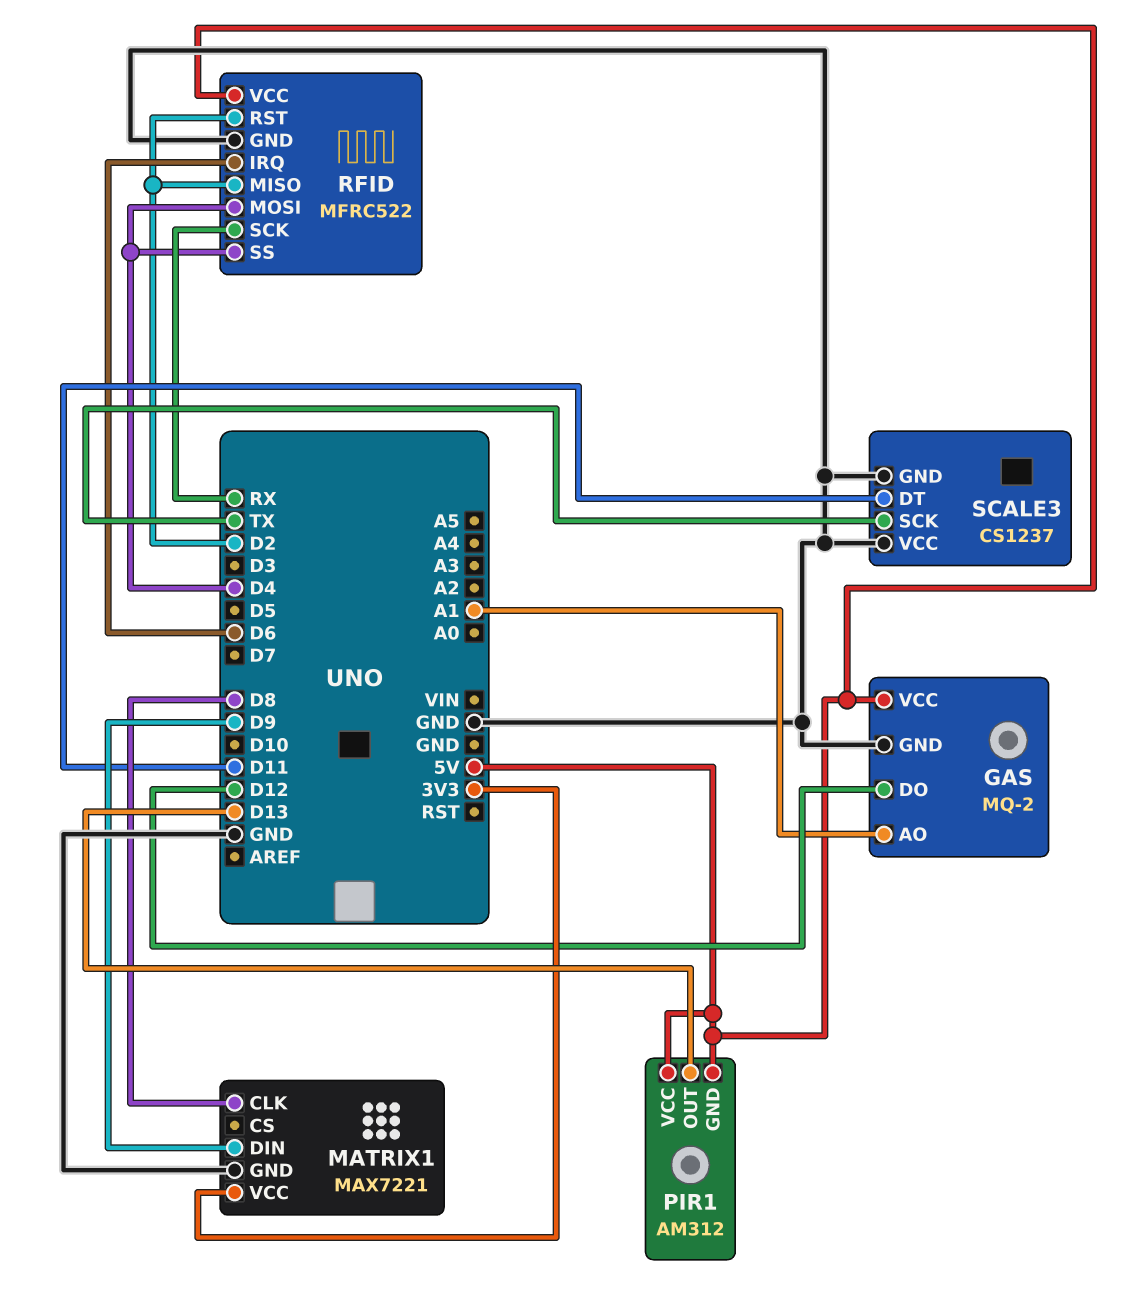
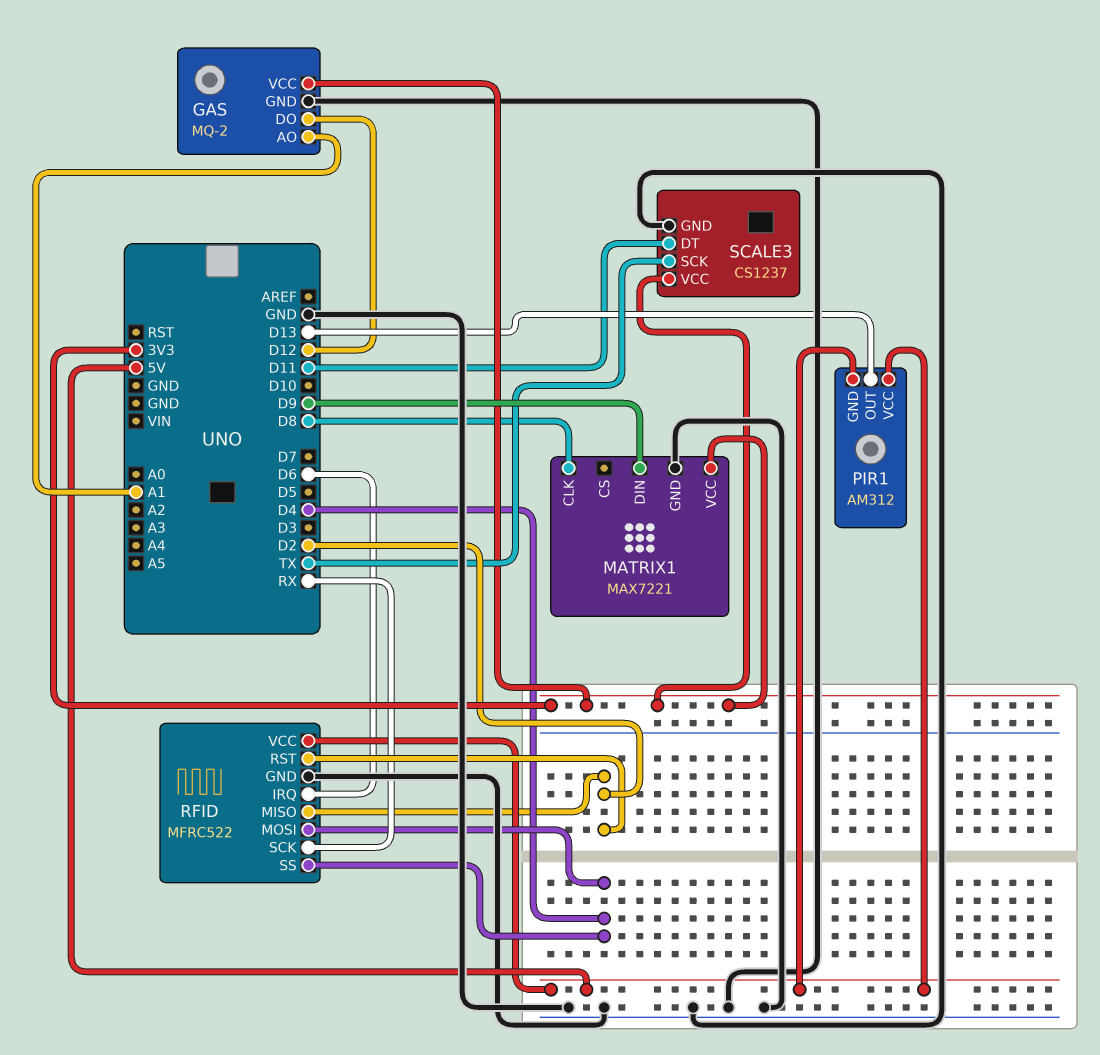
GAS pin VCC: 5V -> 3V3
SCALE3 pin VCC: GND -> 3V3

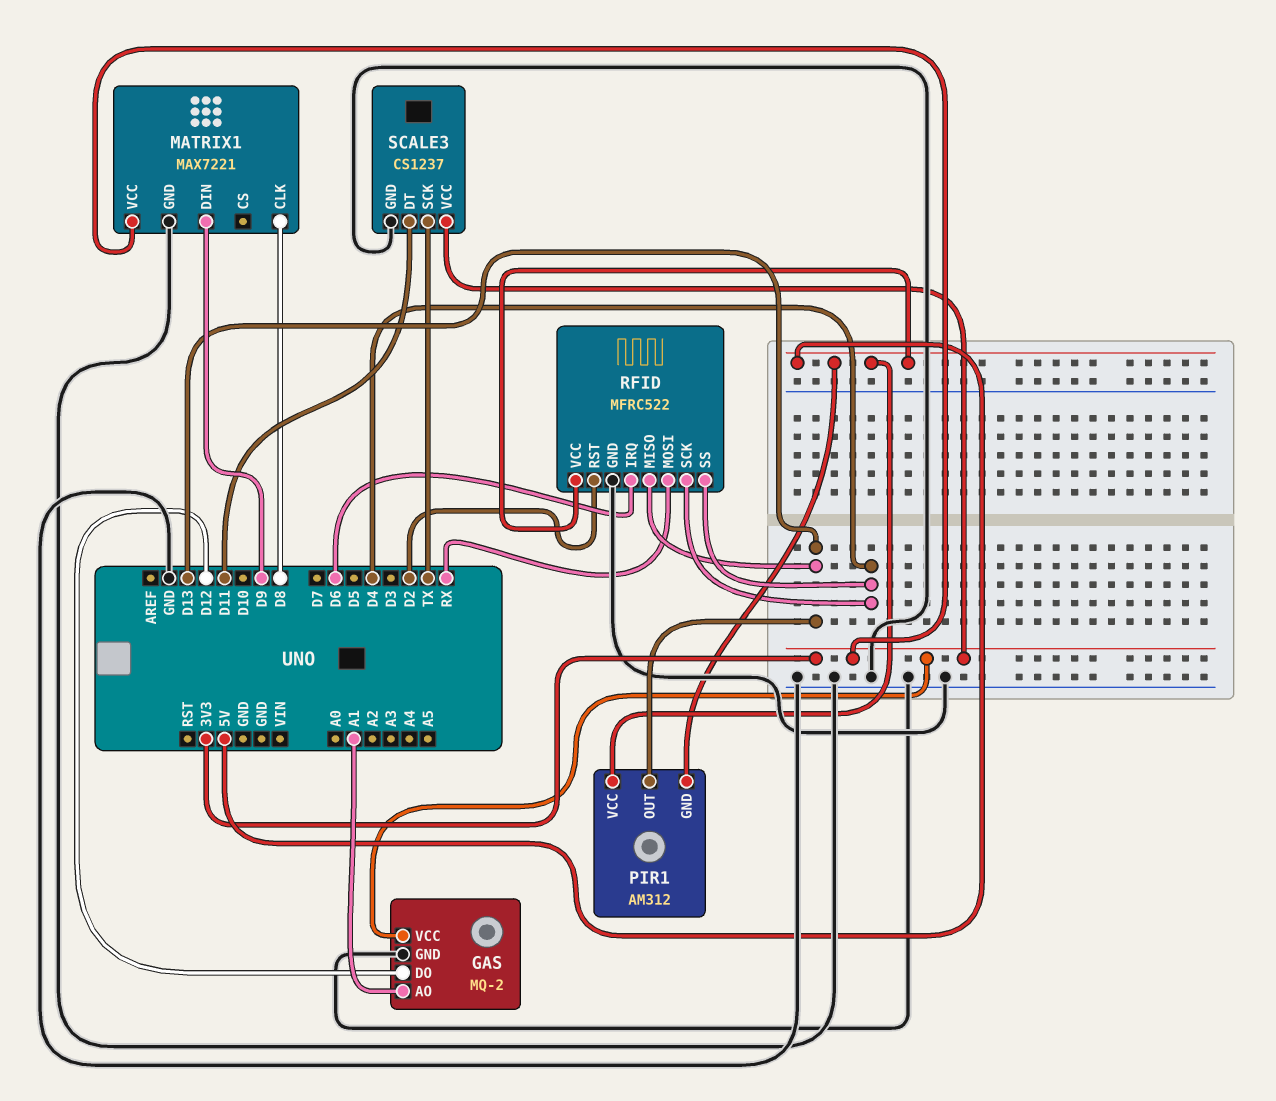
RFID pin MISO: D2 -> D13
RFID pin MOSI: D4 -> RX
RFID pin SCK: RX -> D4

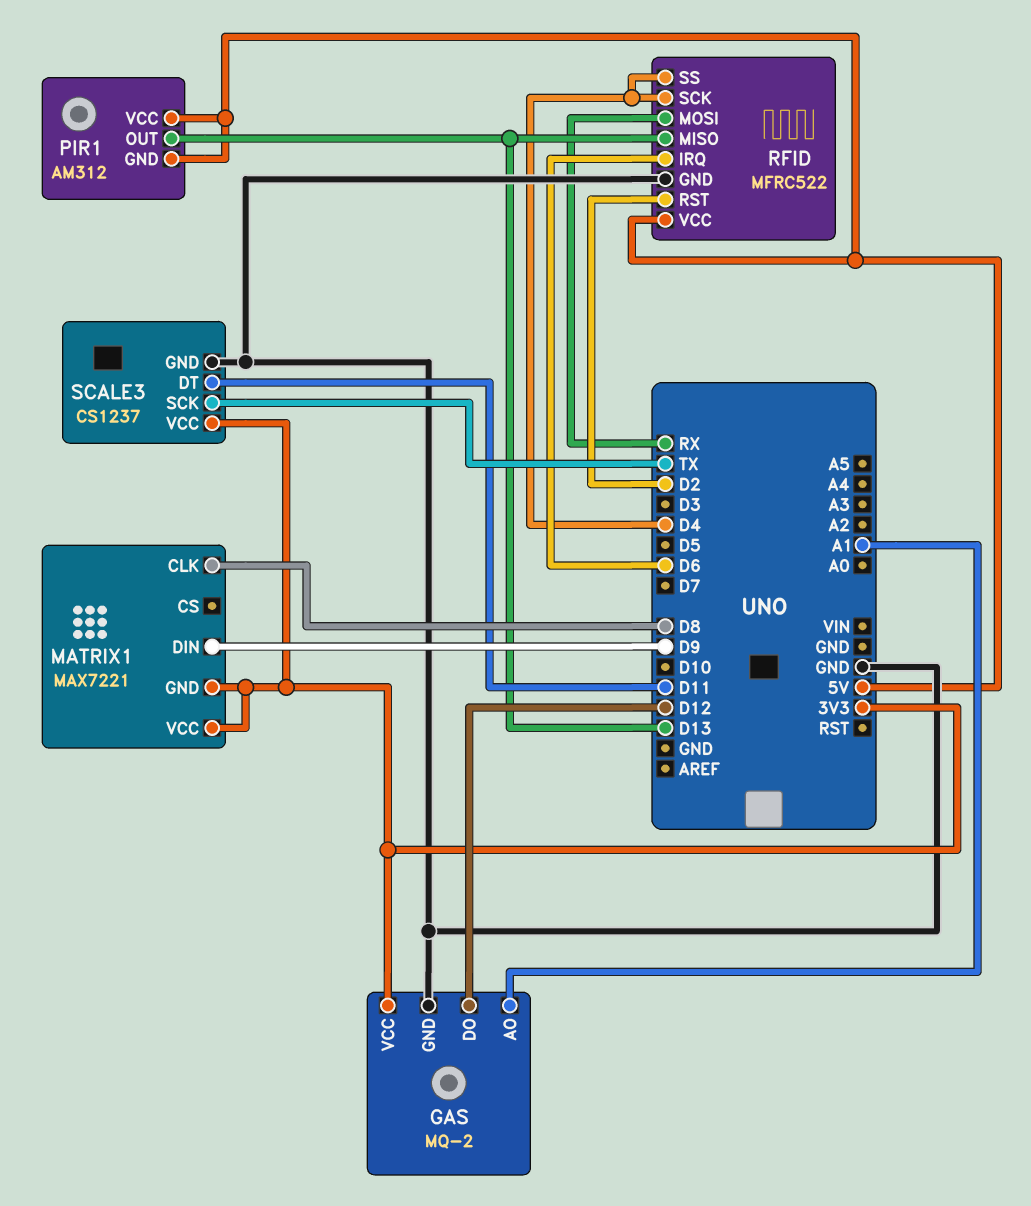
MATRIX1 pin GND: GND -> 3V3

